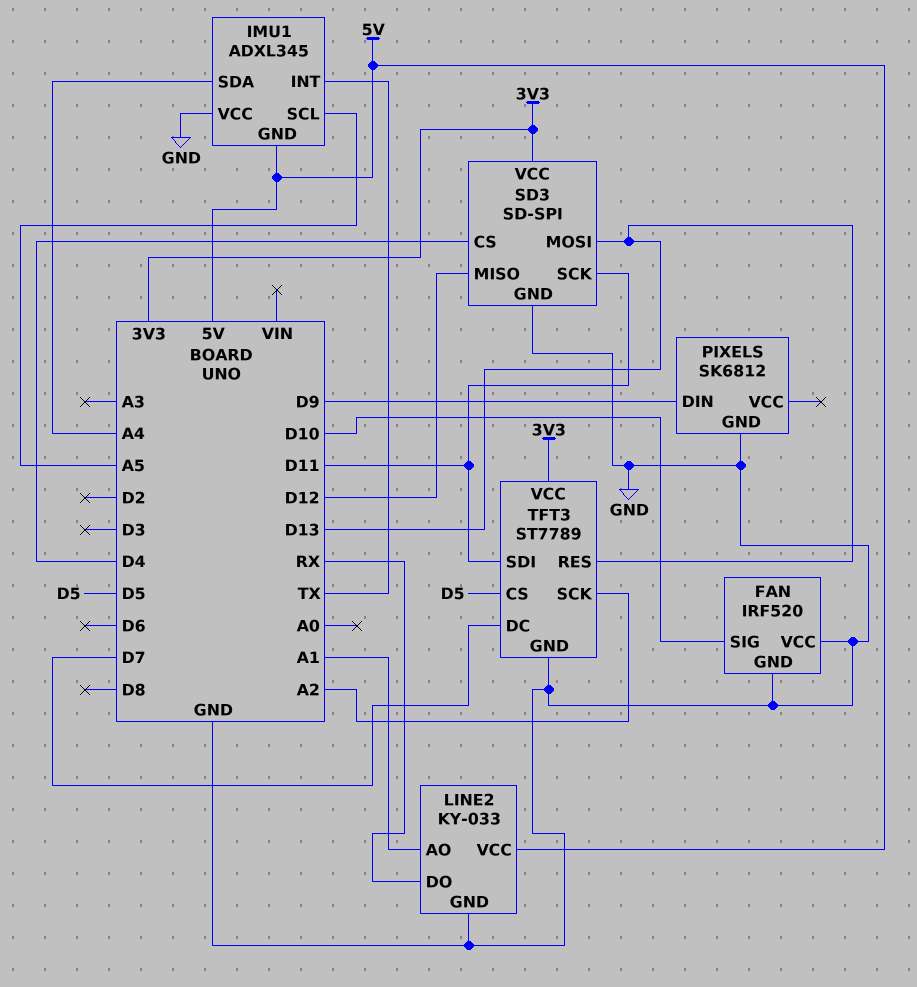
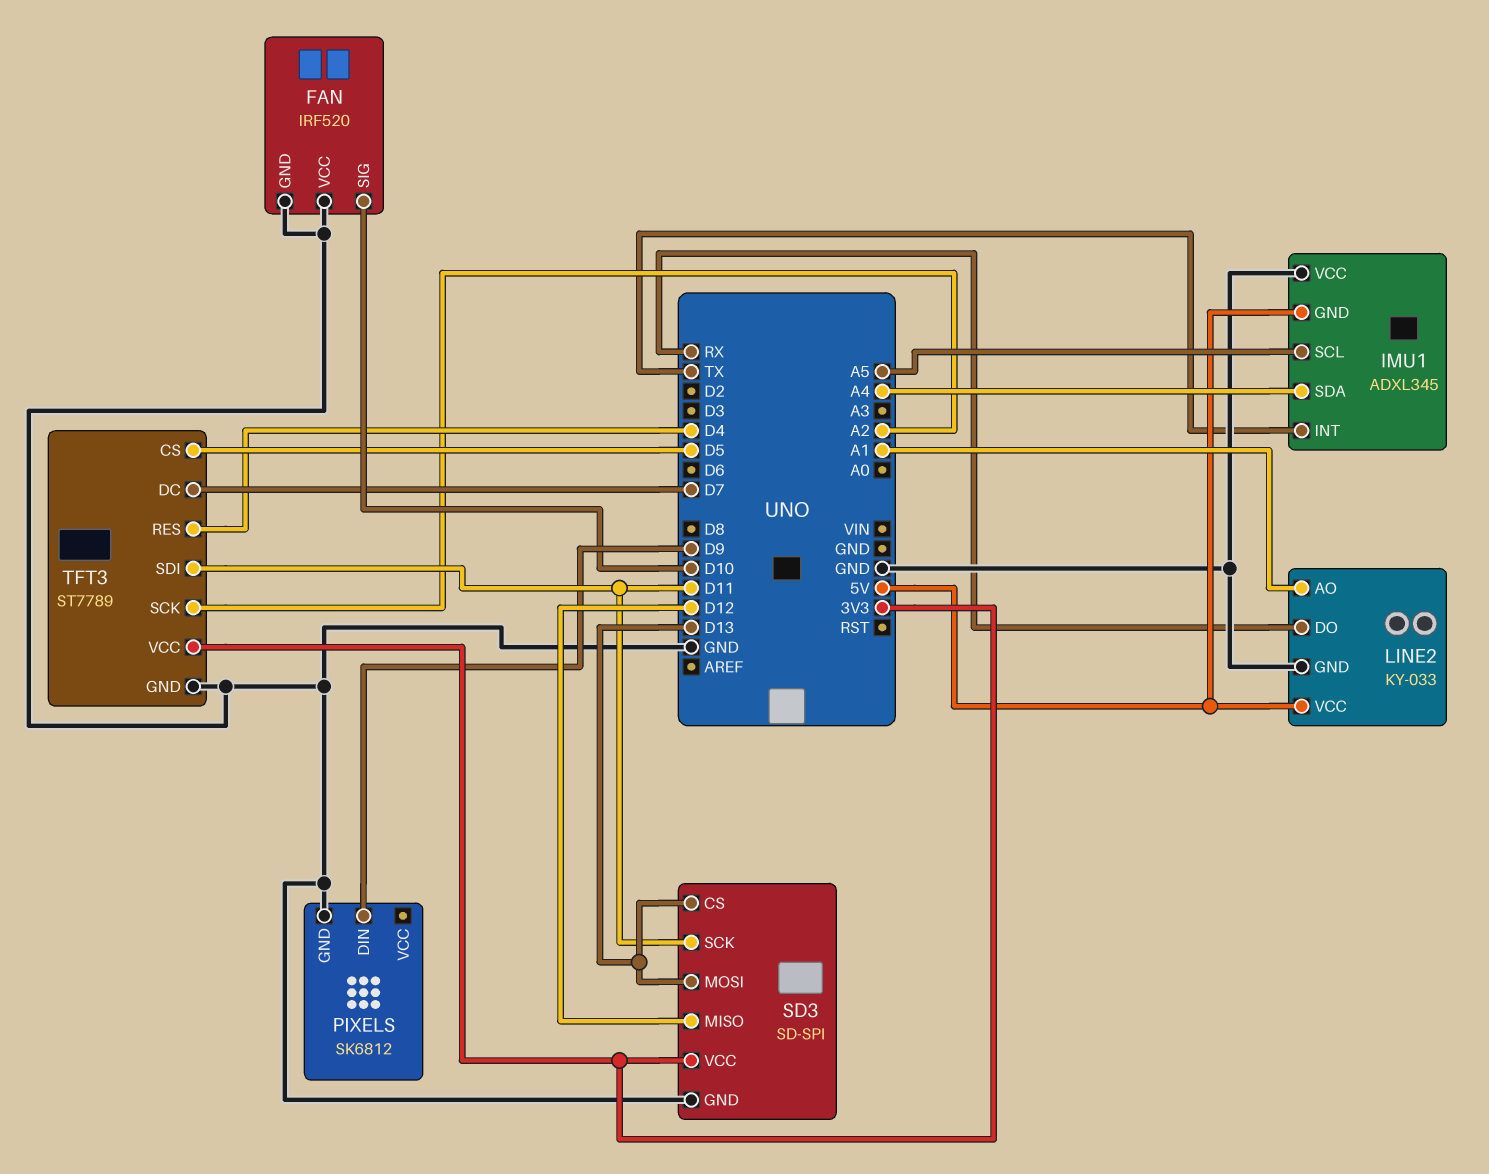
SD3 pin CS: D4 -> D13
TFT3 pin RES: D13 -> D4

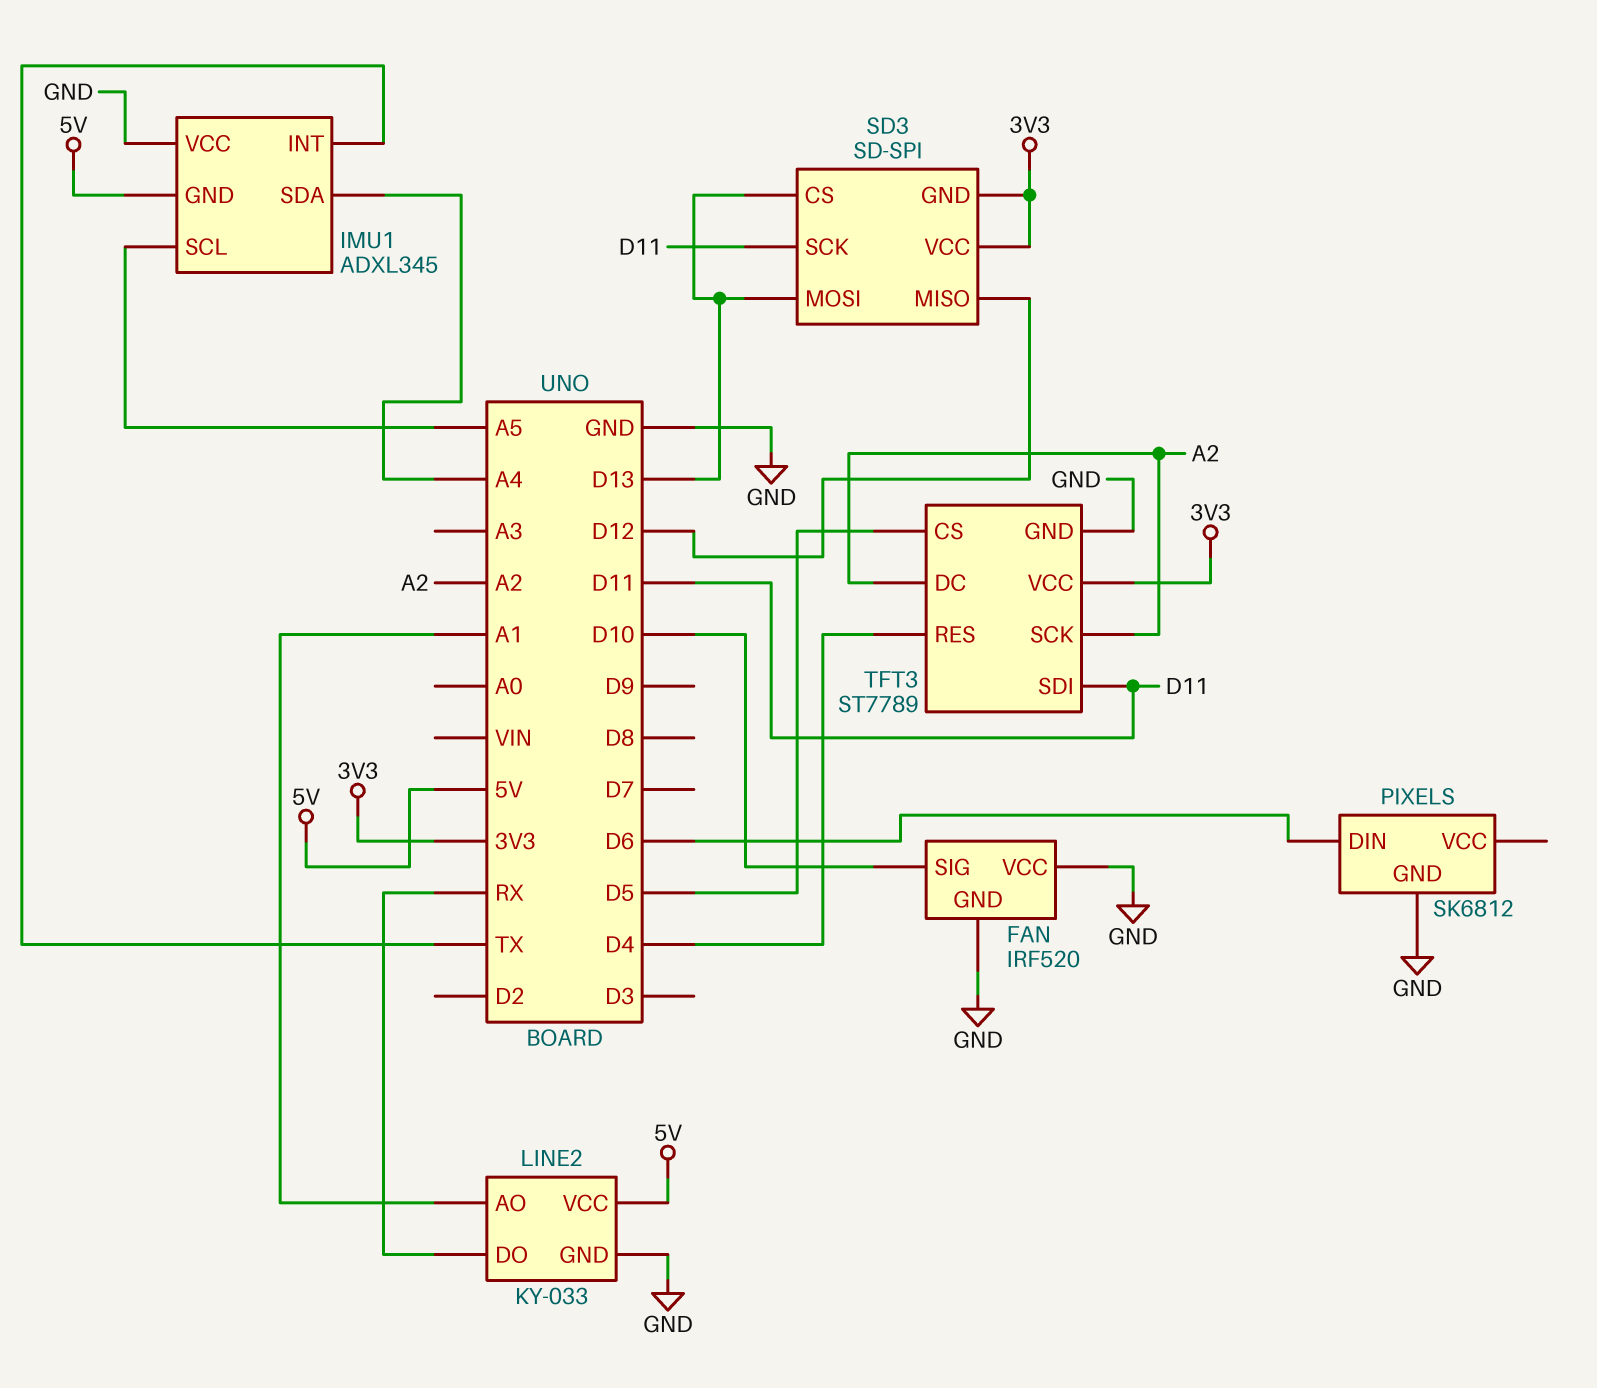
PIXELS pin DIN: D9 -> D6
SD3 pin GND: GND -> 3V3
TFT3 pin DC: D7 -> A2

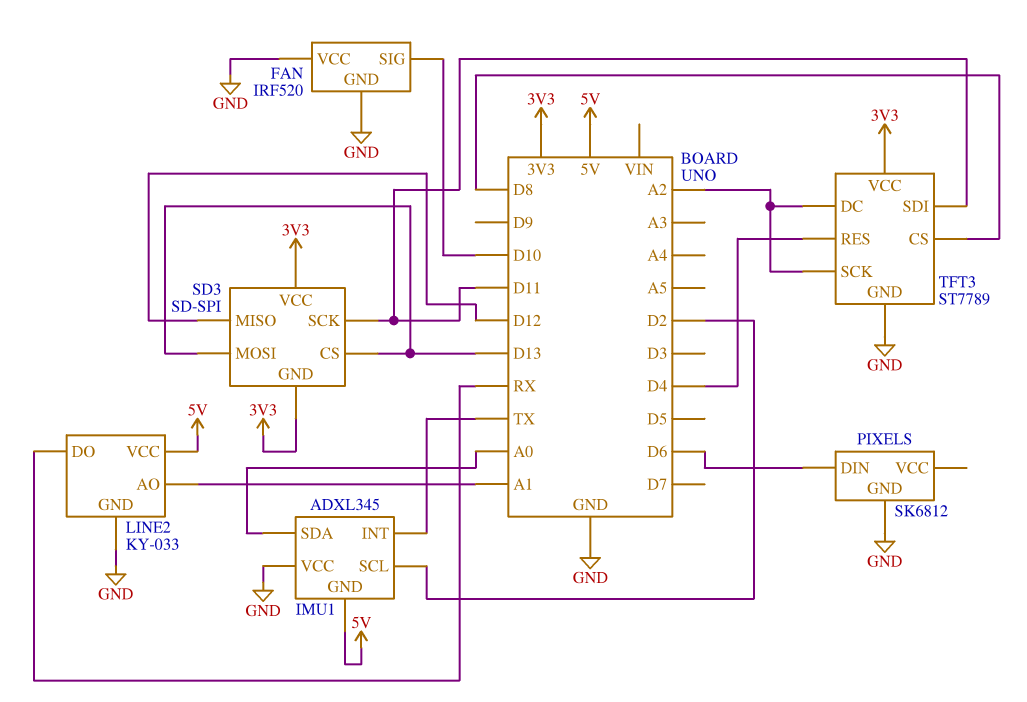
IMU1 pin SCL: A5 -> D2
IMU1 pin SDA: A4 -> A0
TFT3 pin CS: D5 -> D8

